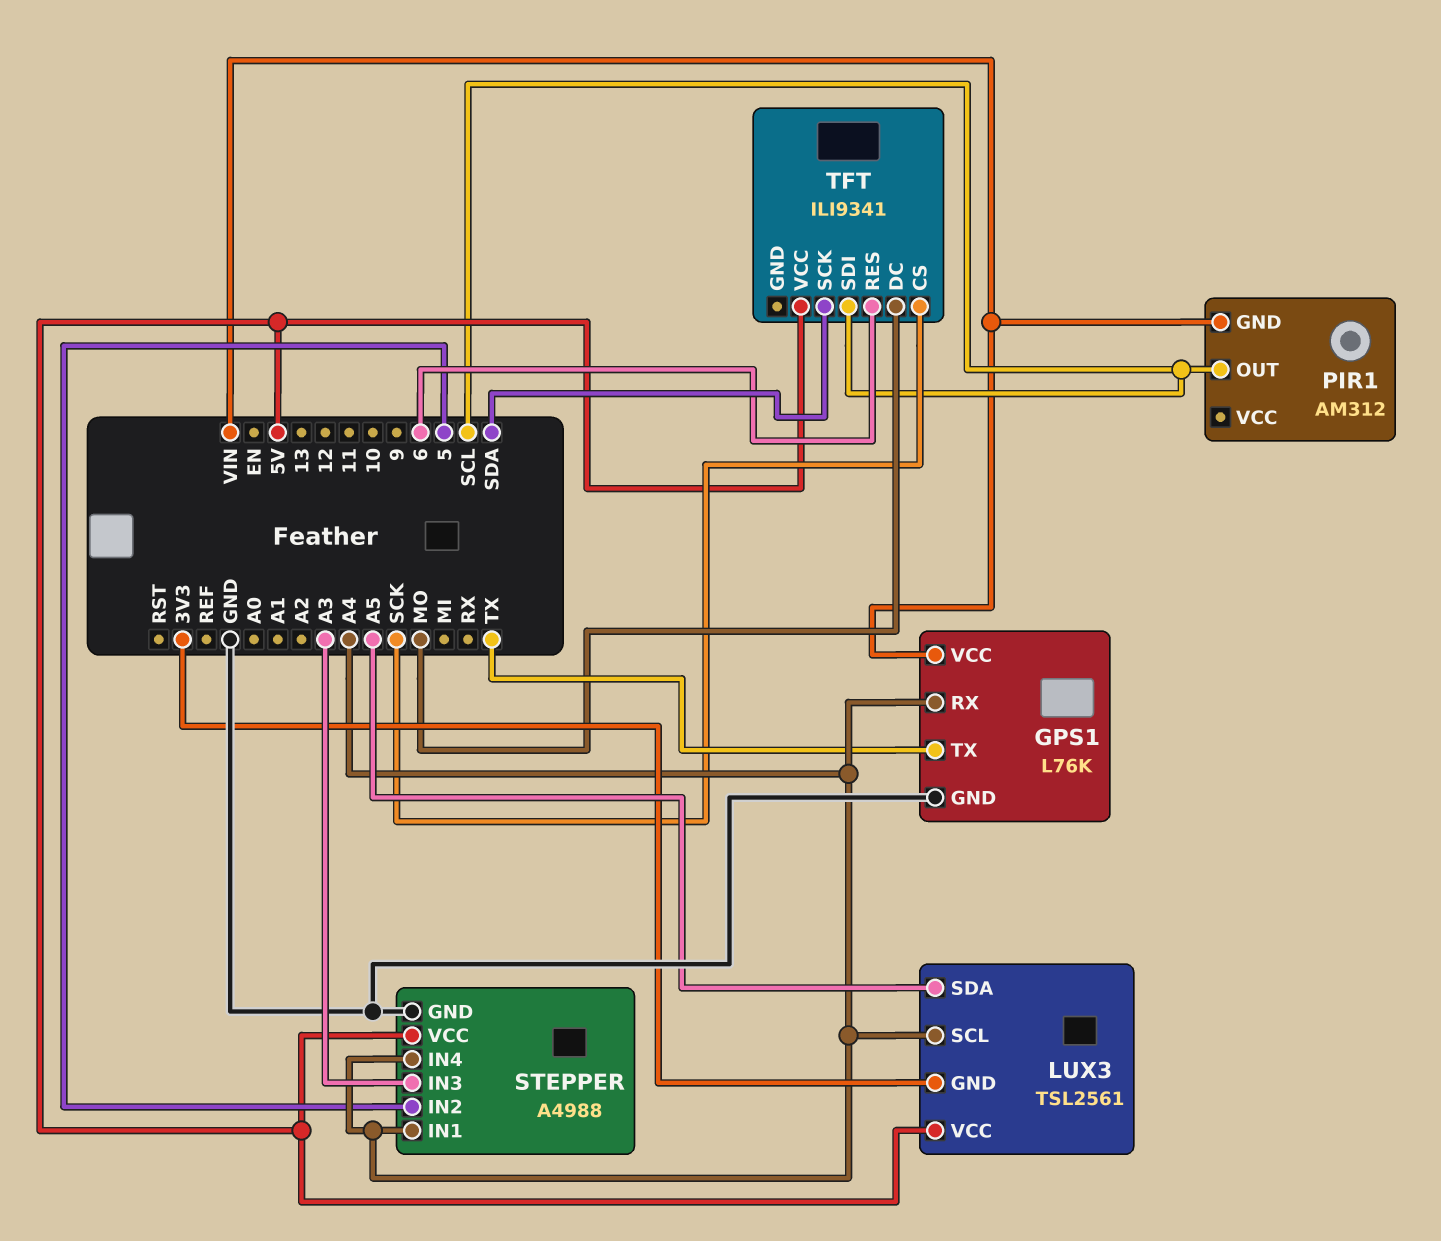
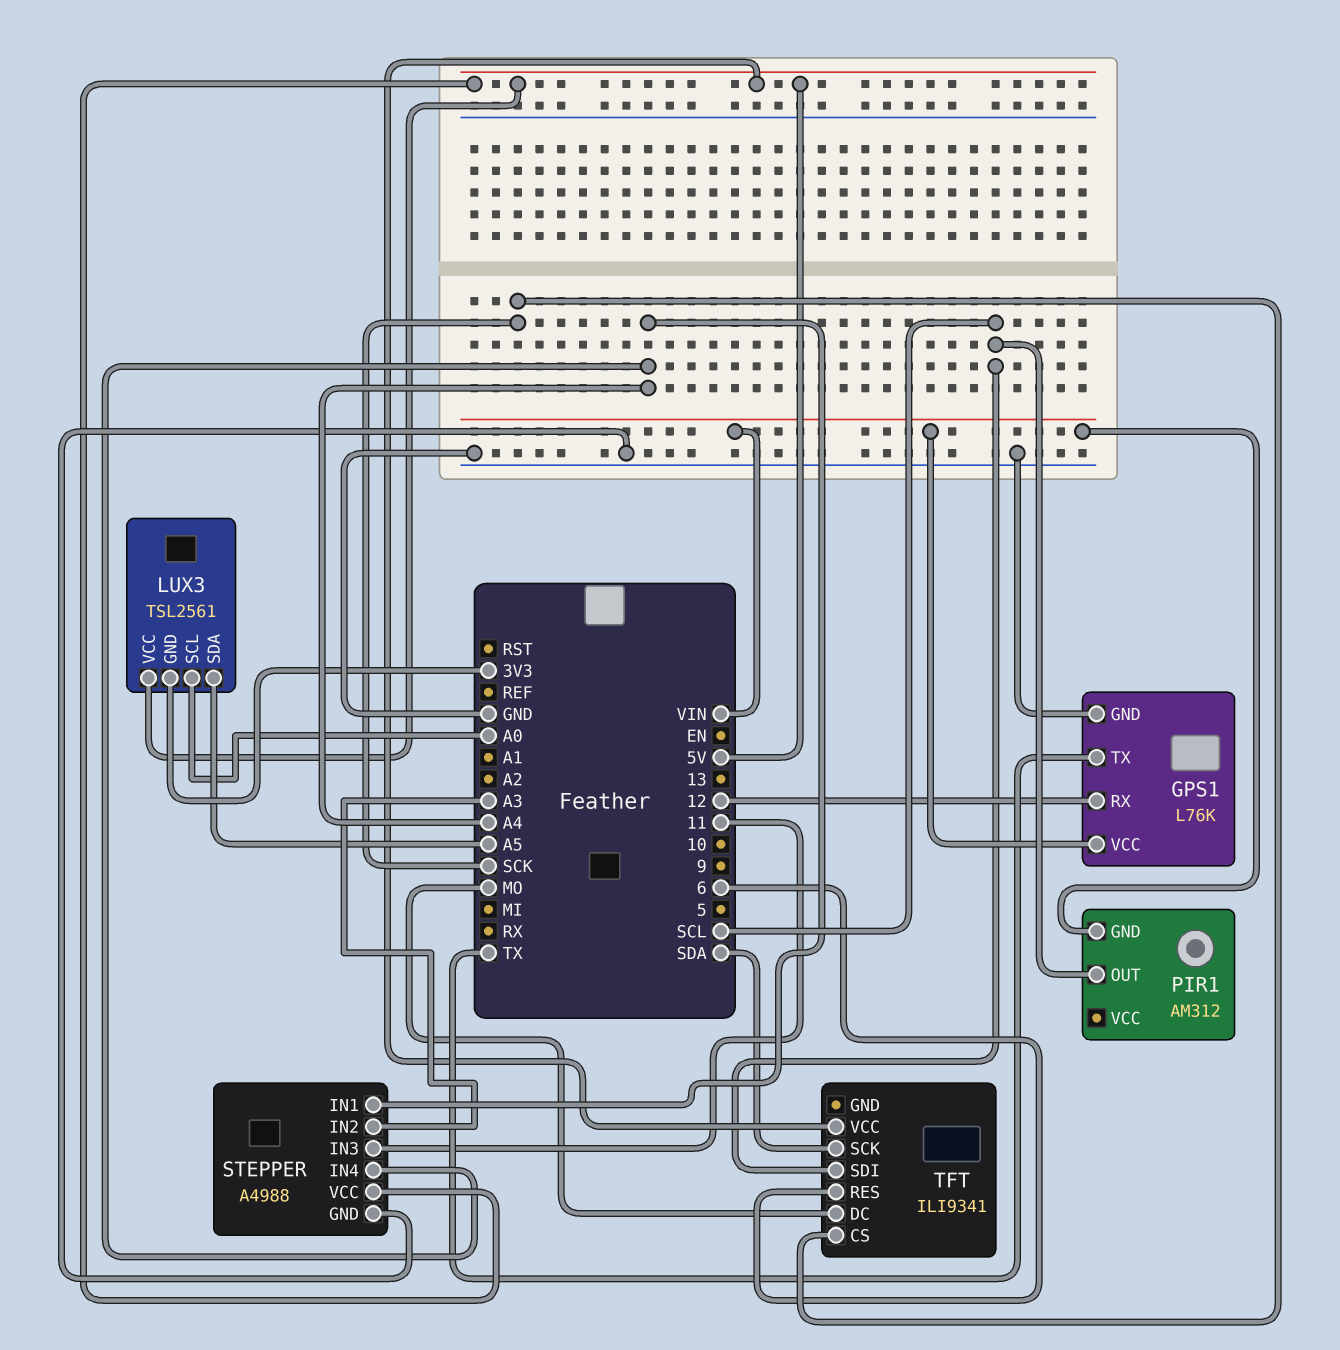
GPS1 pin RX: A4 -> 12
LUX3 pin SCL: A4 -> A0
STEPPER pin IN2: 5 -> A3
STEPPER pin IN3: A3 -> 11

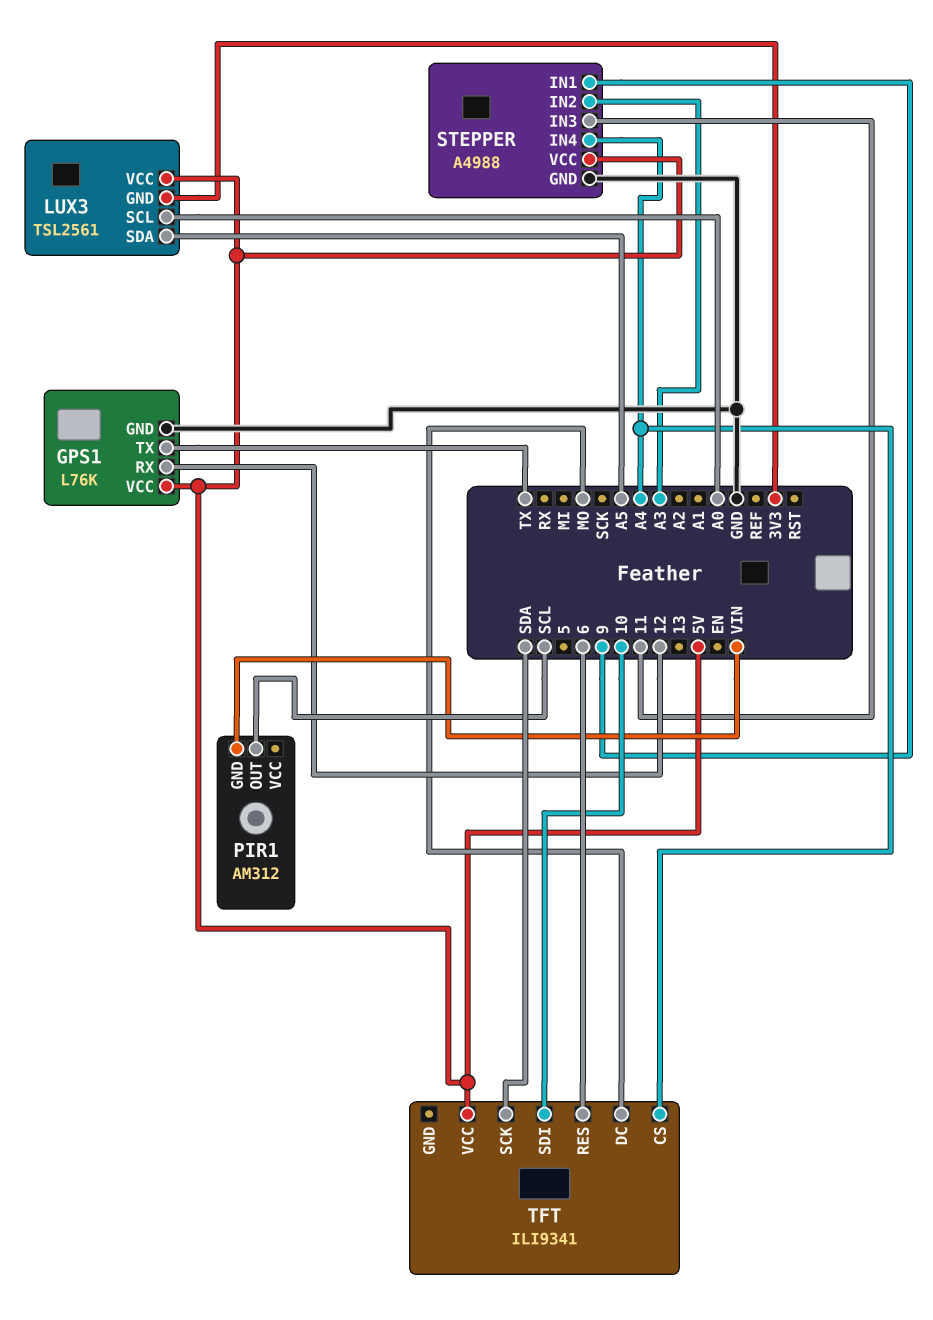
GPS1 pin VCC: VIN -> 5V
STEPPER pin IN1: A4 -> 9
TFT pin CS: SCK -> A4
TFT pin SDI: SCL -> 10

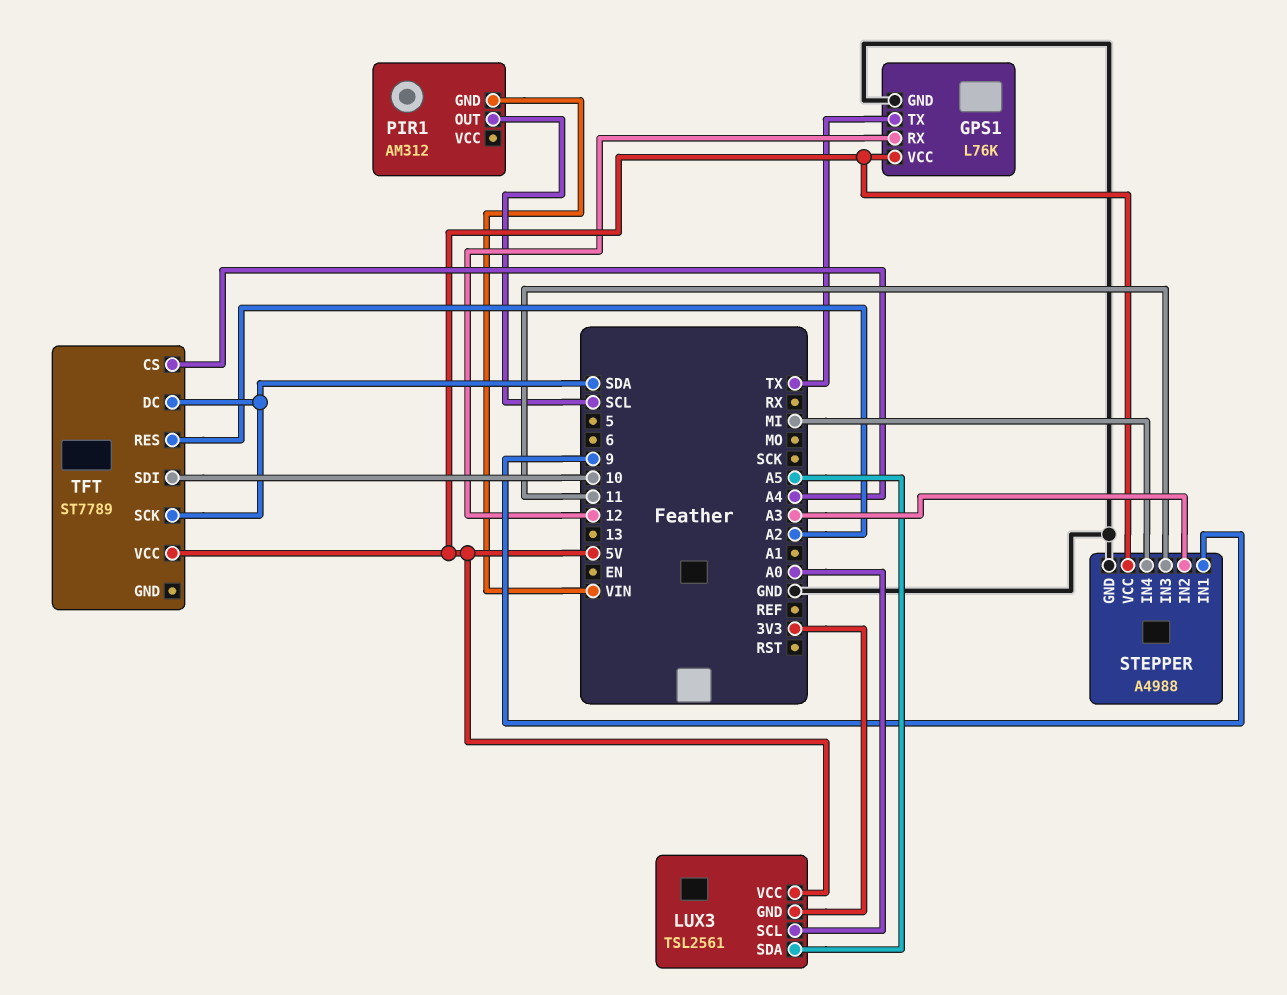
STEPPER pin IN4: A4 -> MI
TFT: ILI9341 -> ST7789
TFT pin DC: MO -> SDA
TFT pin RES: 6 -> A2

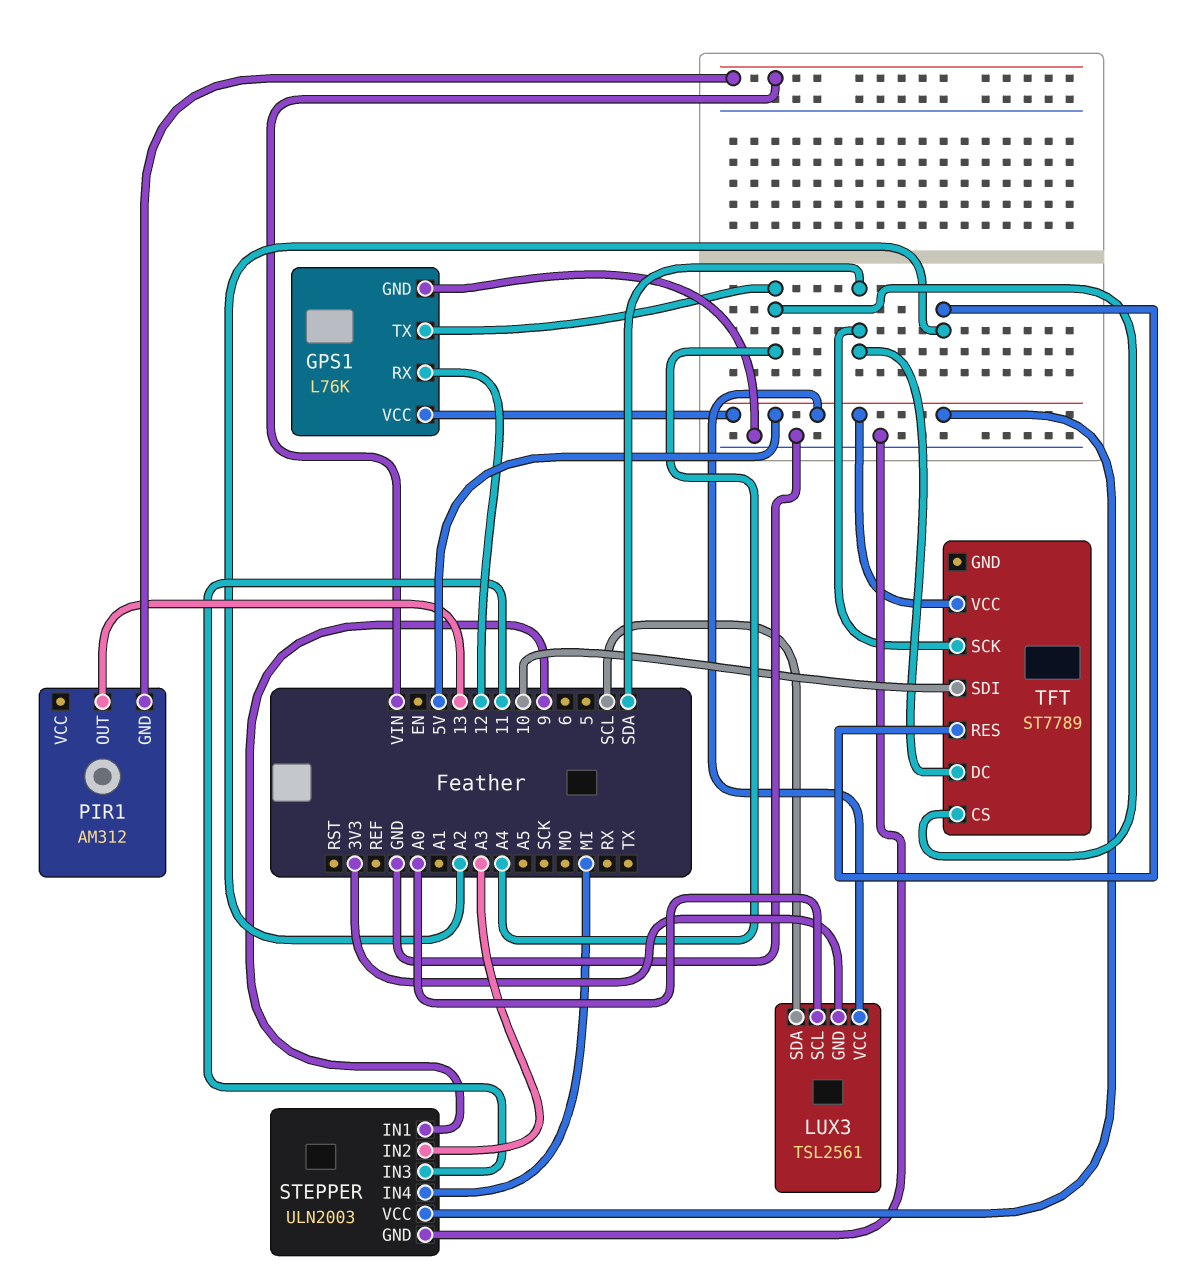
GPS1 pin TX: TX -> A4
LUX3 pin SDA: A5 -> SCL
PIR1 pin OUT: SCL -> 13
STEPPER: A4988 -> ULN2003

